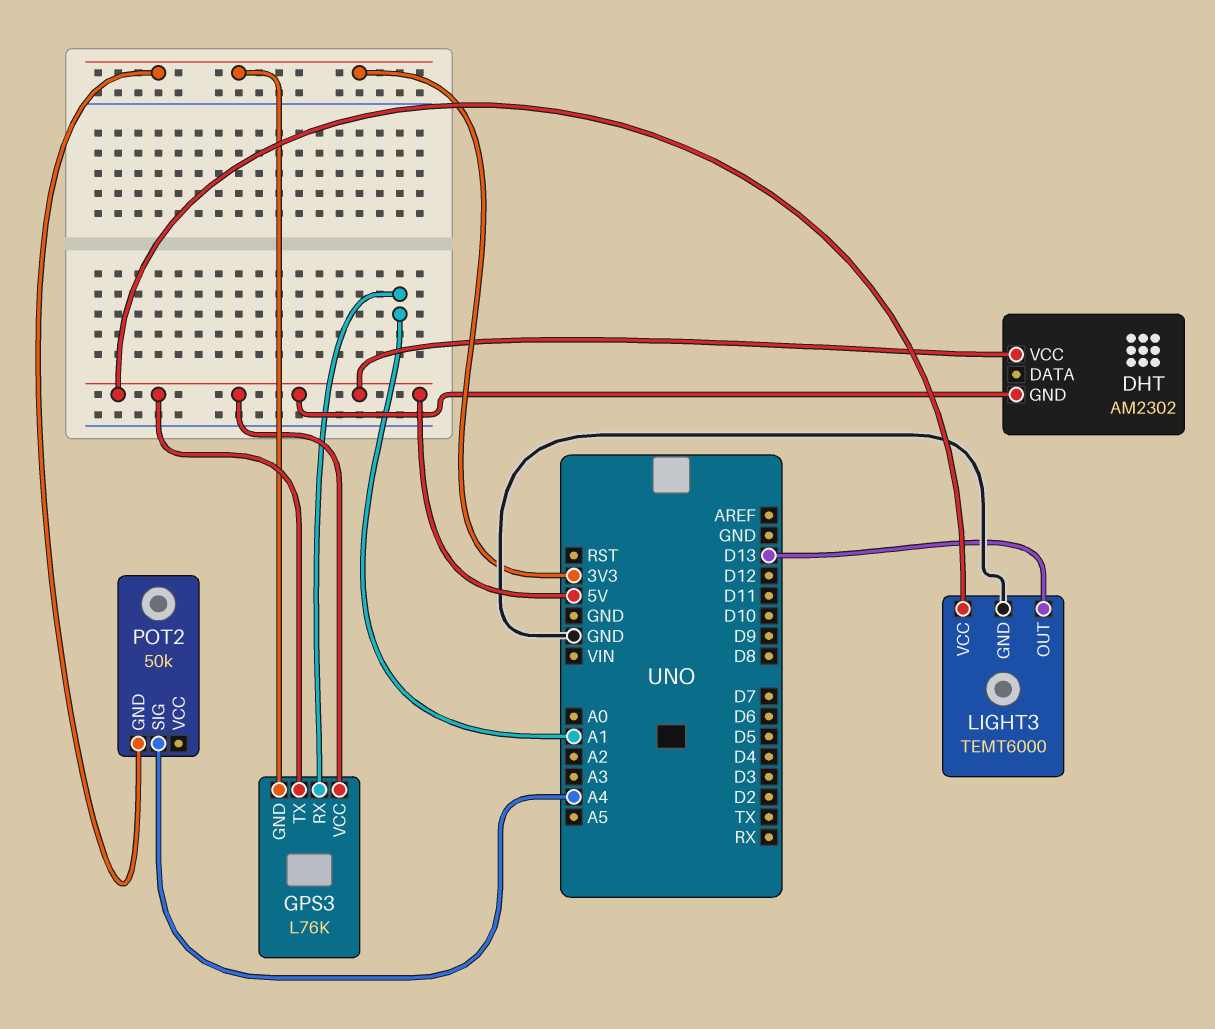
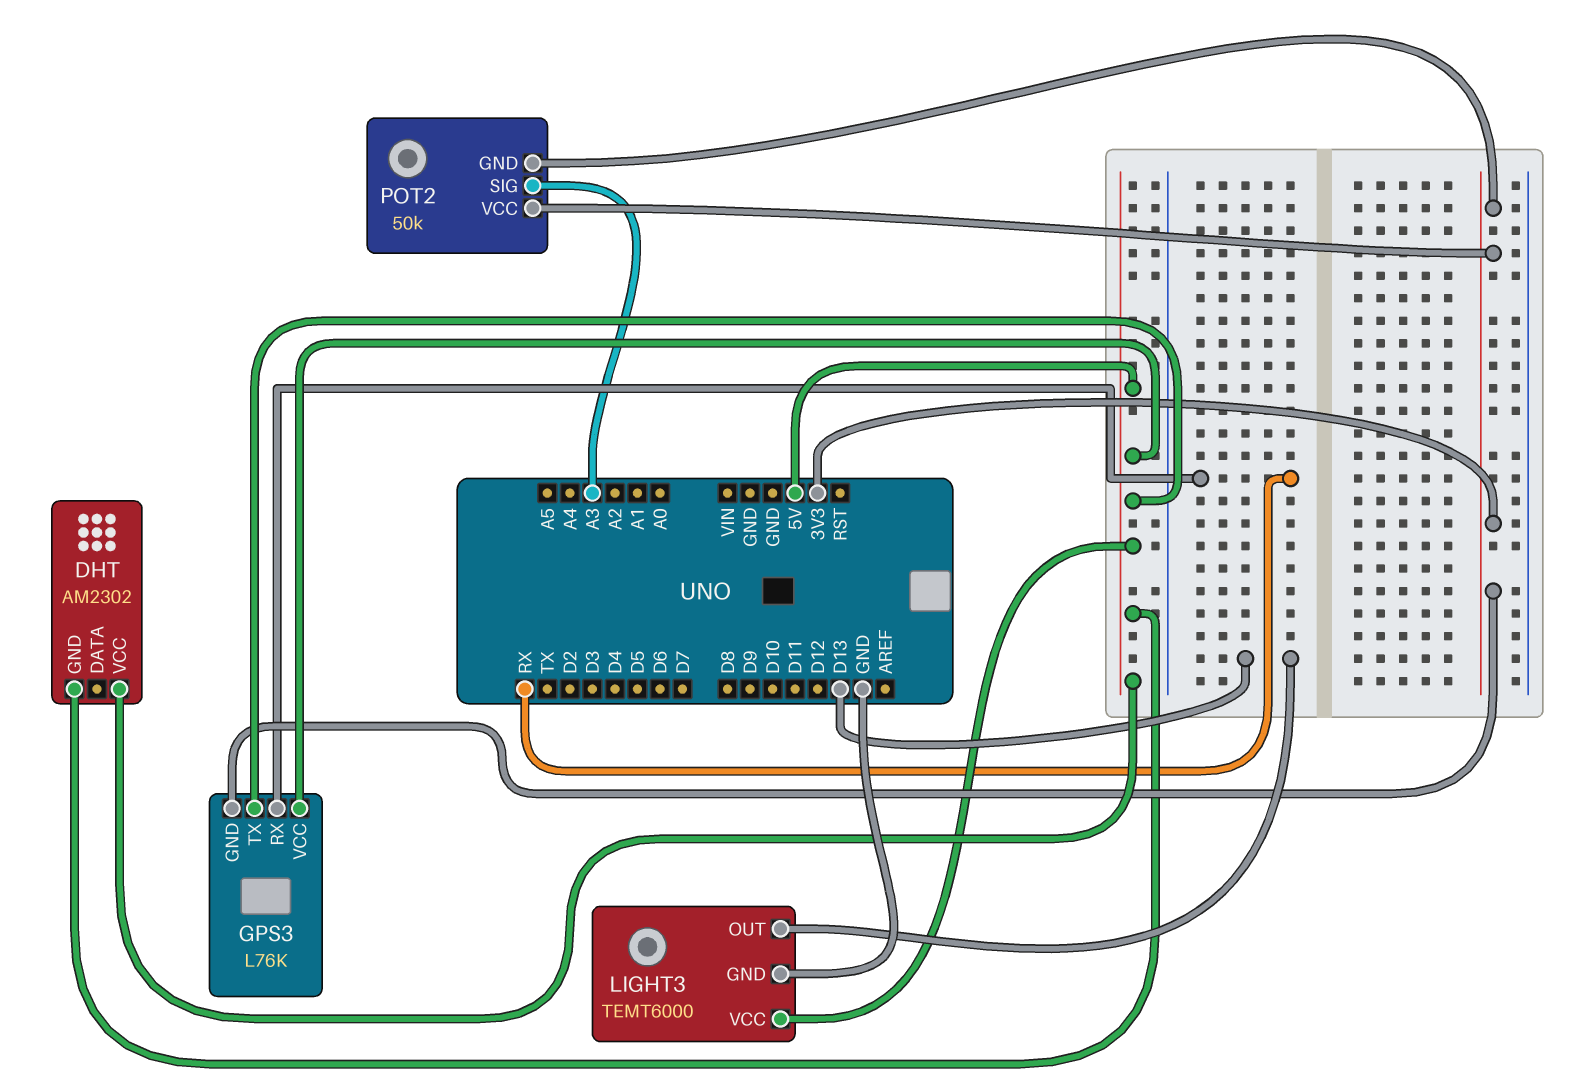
GPS3 pin RX: A1 -> RX
POT2 pin SIG: A4 -> A3
POT2 pin VCC: none -> 3V3

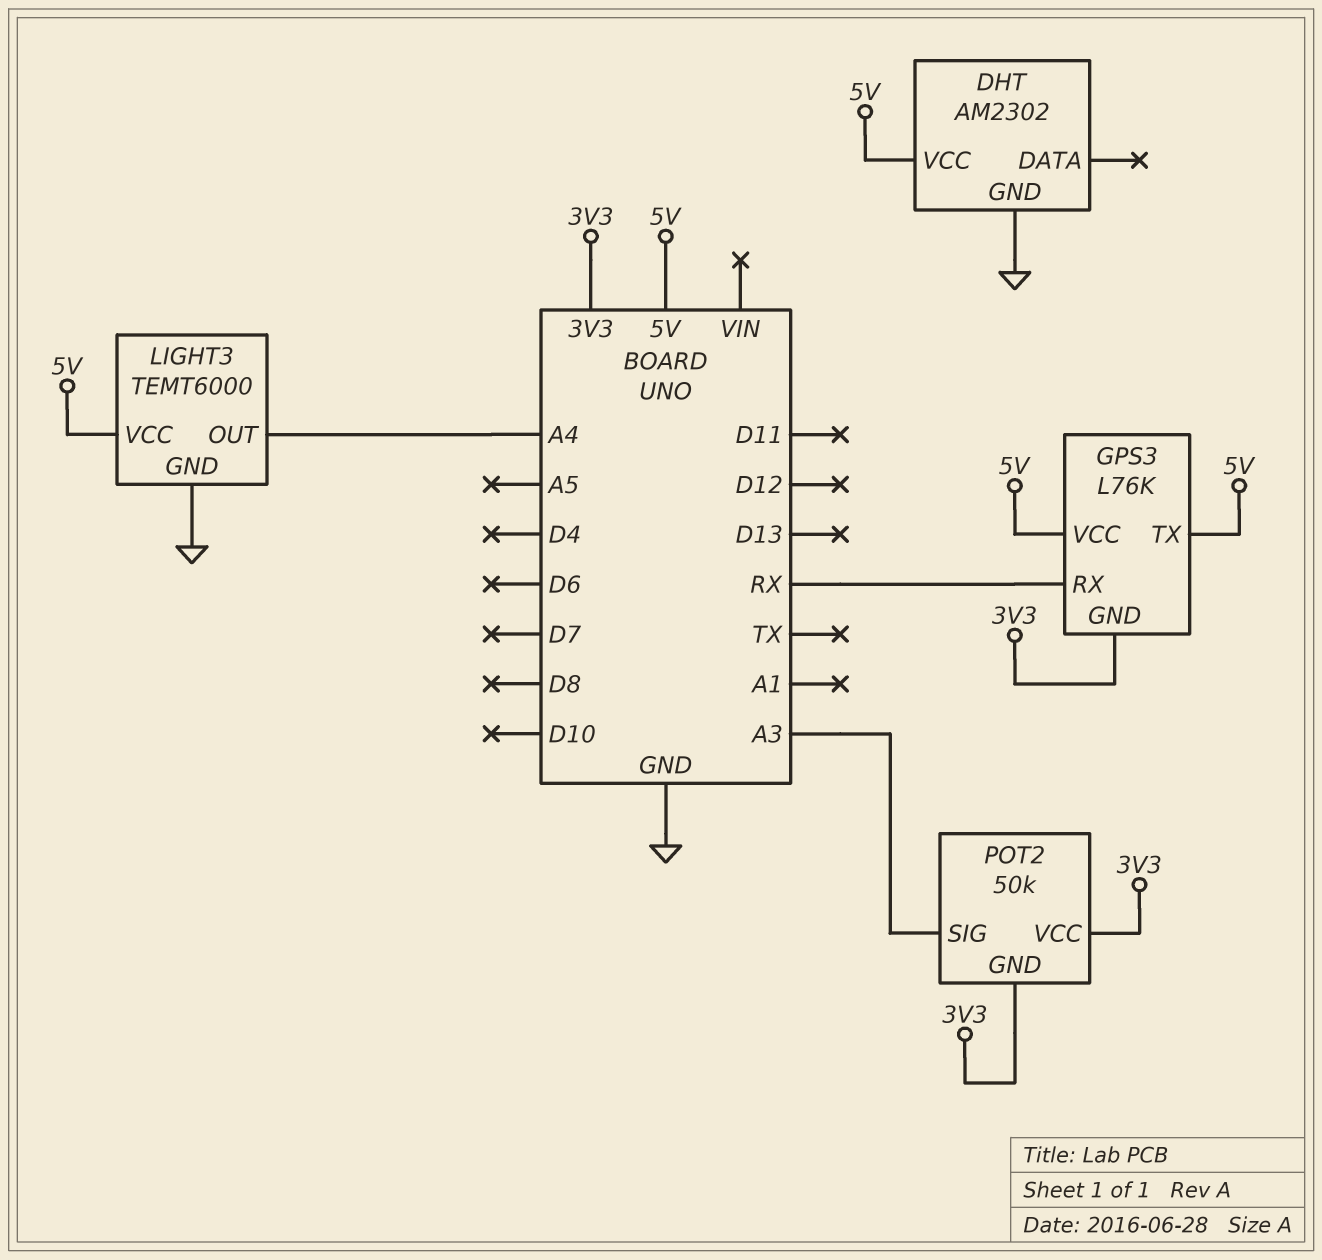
DHT pin GND: 5V -> GND
LIGHT3 pin OUT: D13 -> A4

